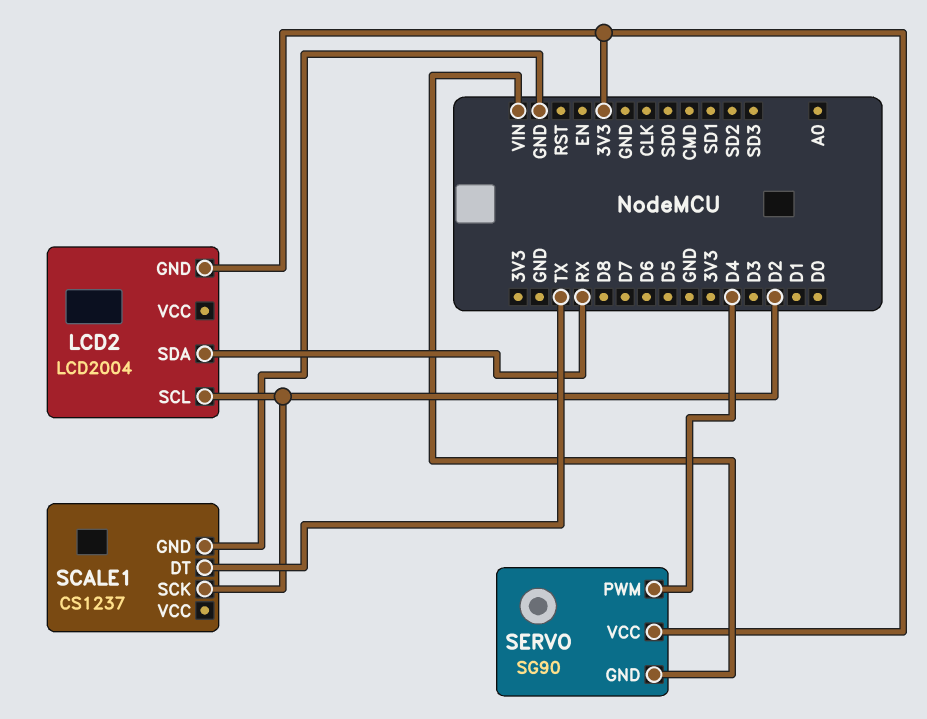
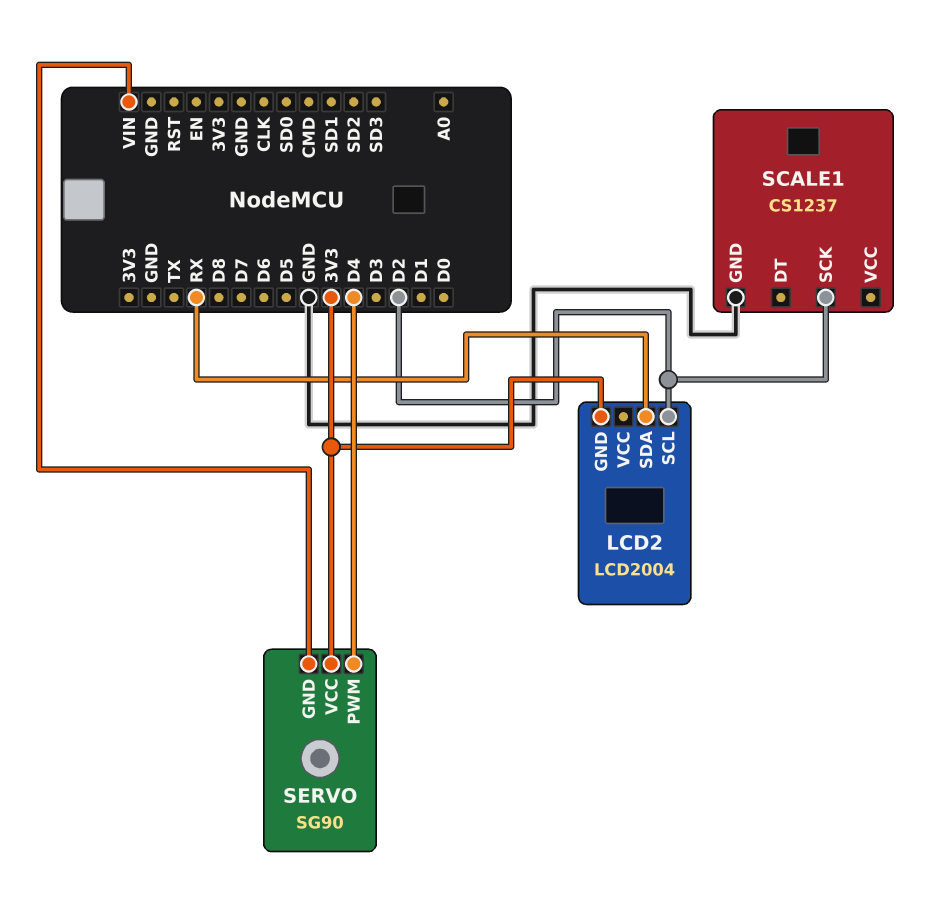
SCALE1 pin DT: TX -> none

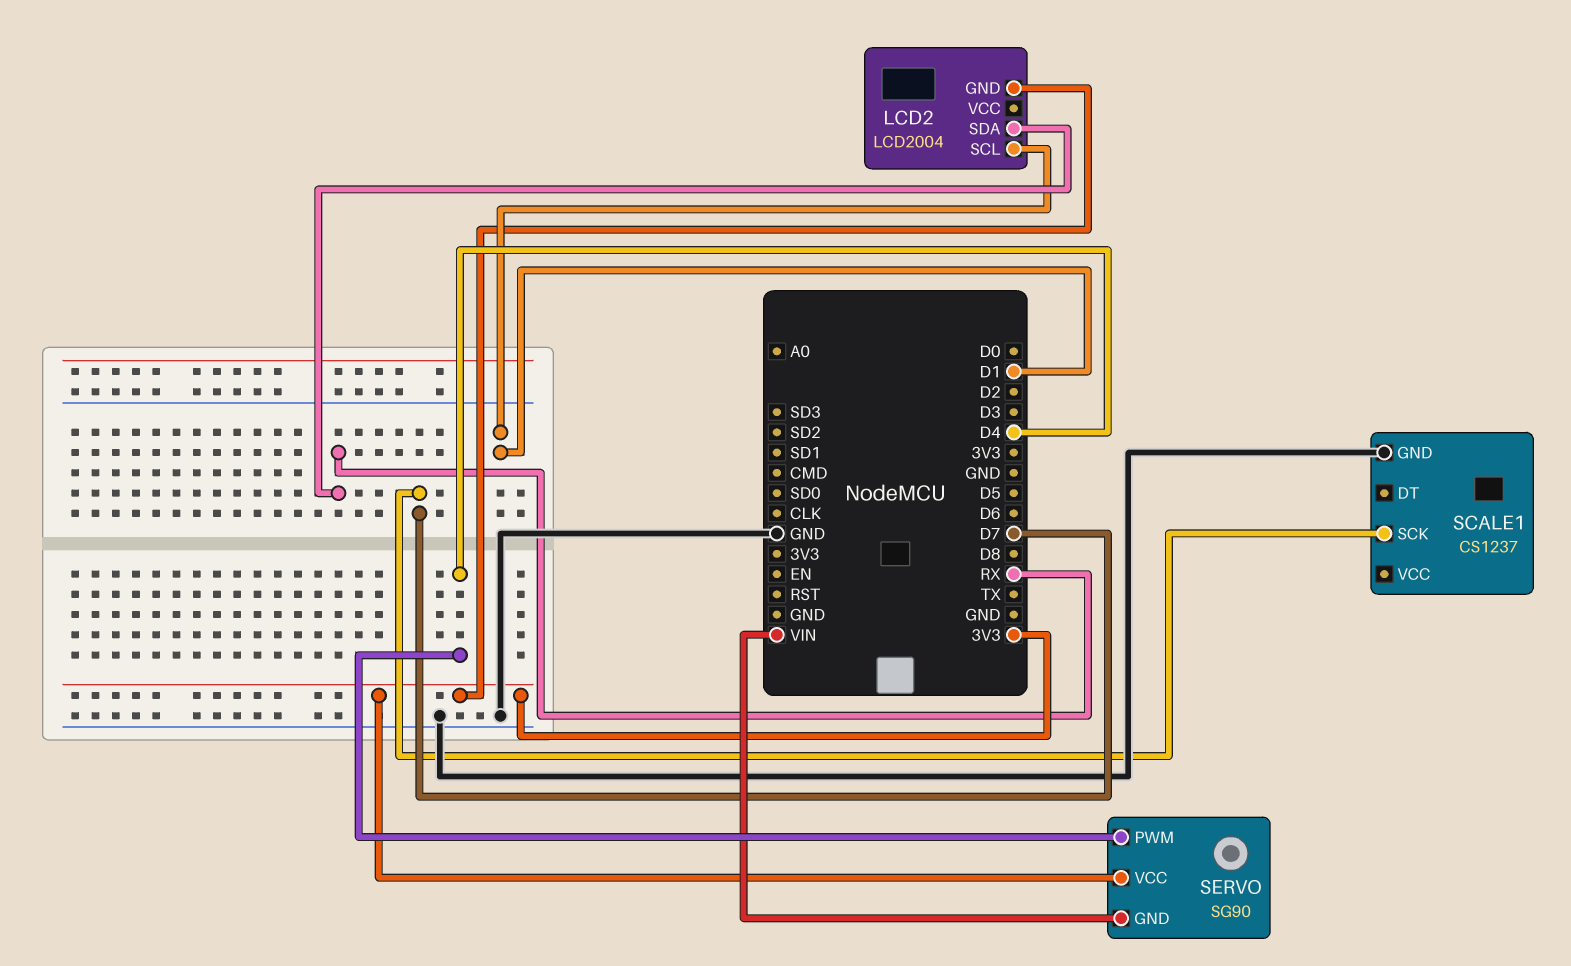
LCD2 pin SCL: D2 -> D1
SCALE1 pin SCK: D2 -> D7

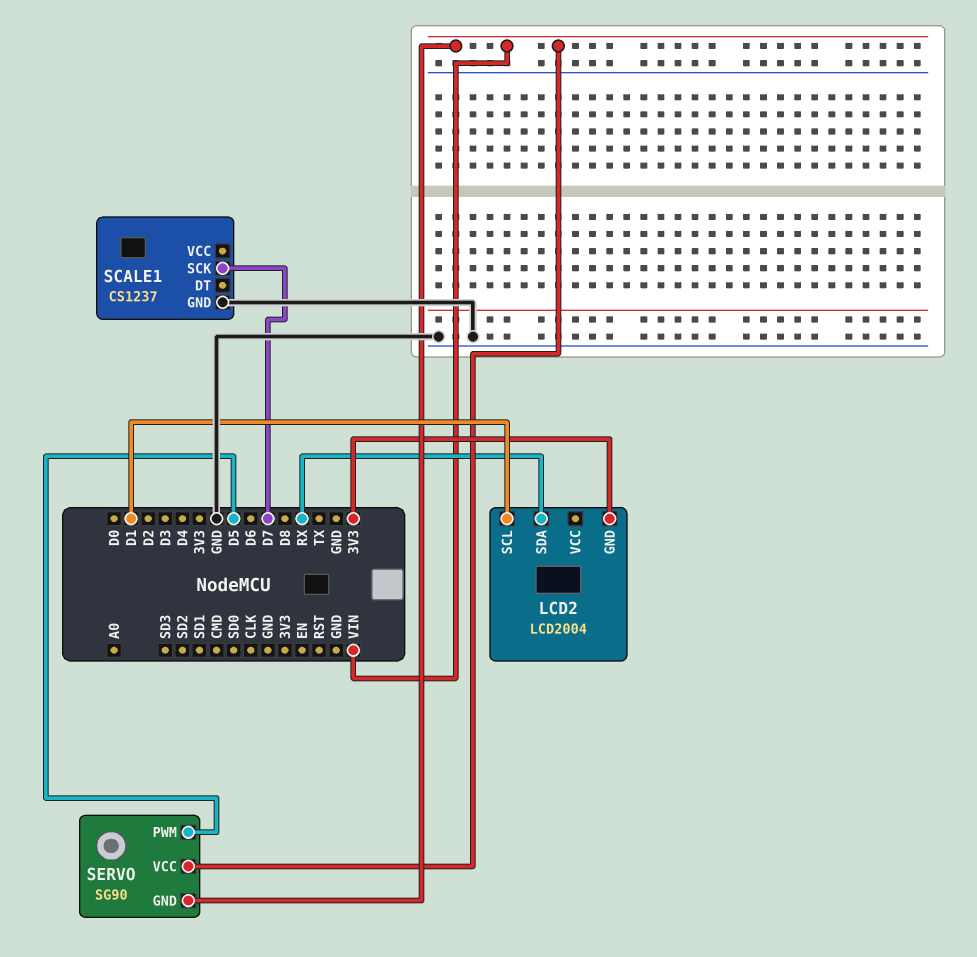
SERVO pin PWM: D4 -> D5
SERVO pin VCC: 3V3 -> VIN

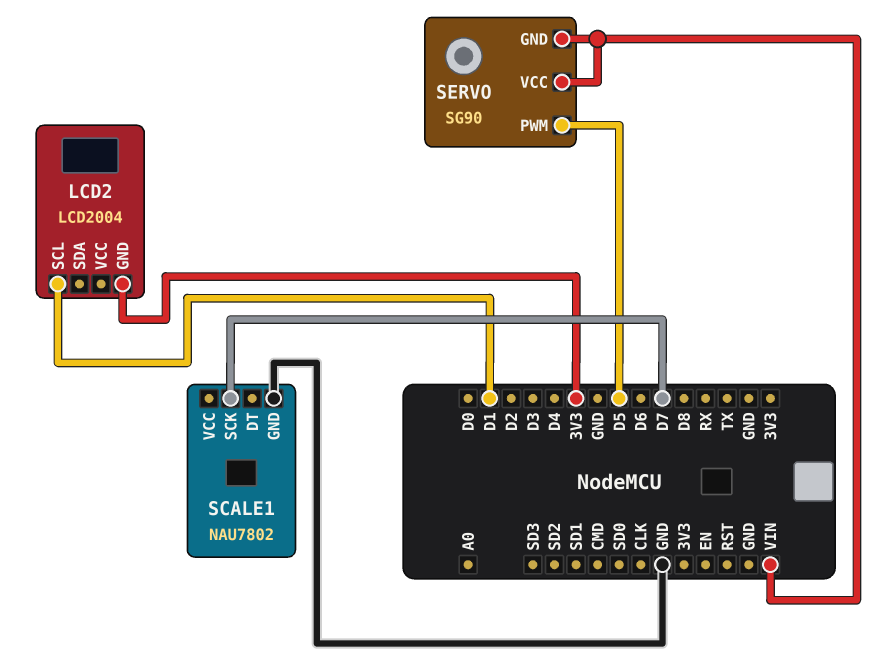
LCD2 pin SDA: RX -> none
SCALE1: CS1237 -> NAU7802

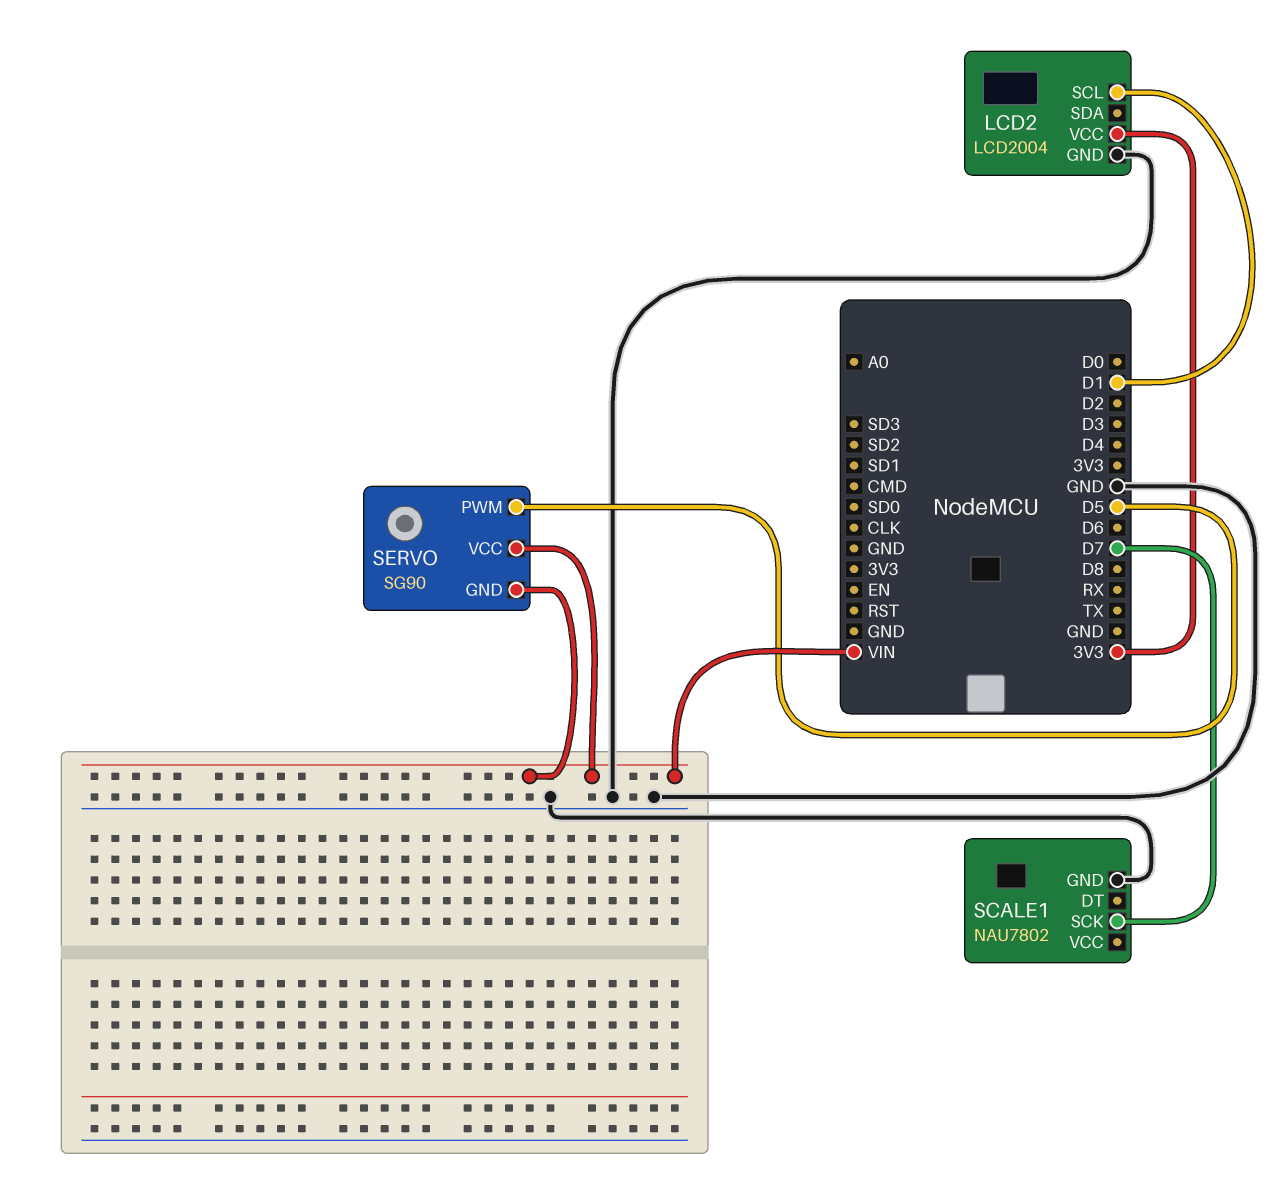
LCD2 pin GND: 3V3 -> GND
LCD2 pin VCC: none -> 3V3

